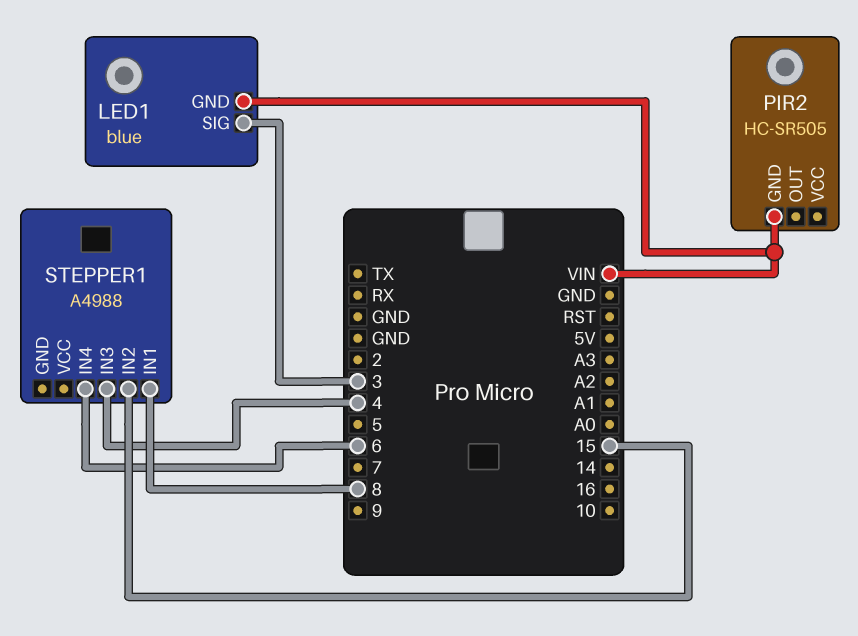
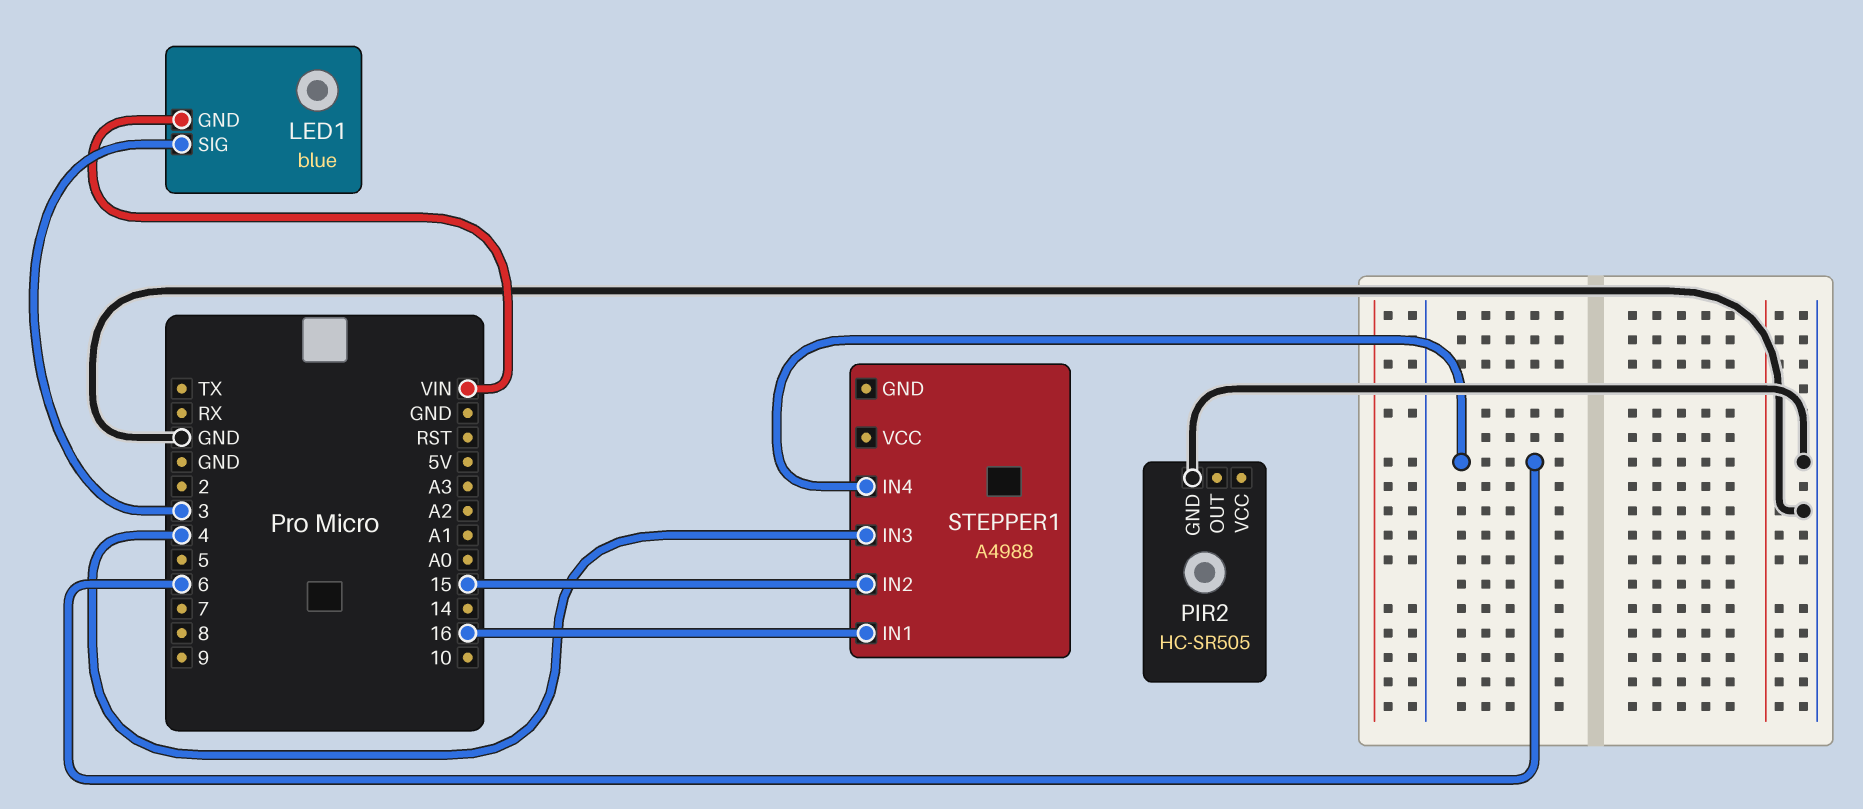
PIR2 pin GND: VIN -> GND
STEPPER1 pin IN1: 8 -> 16

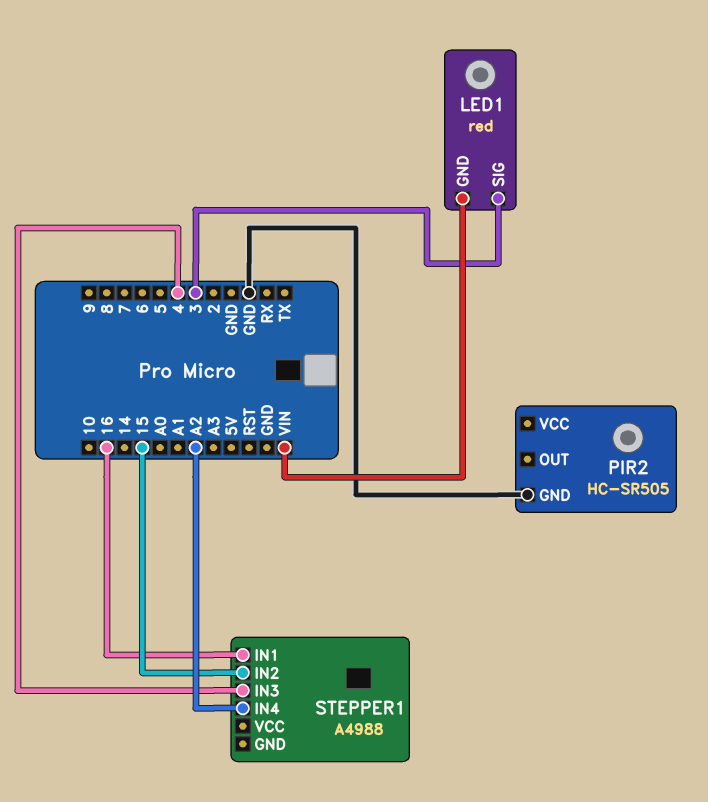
LED1: blue -> red
STEPPER1 pin IN4: 6 -> A2

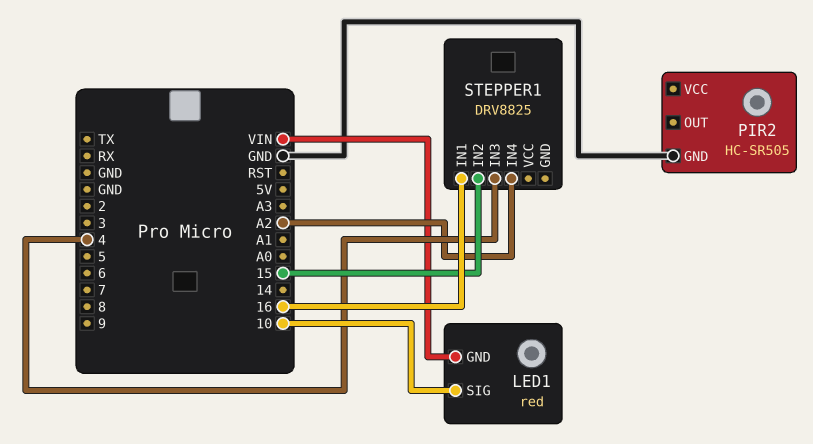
LED1 pin SIG: 3 -> 10
STEPPER1: A4988 -> DRV8825

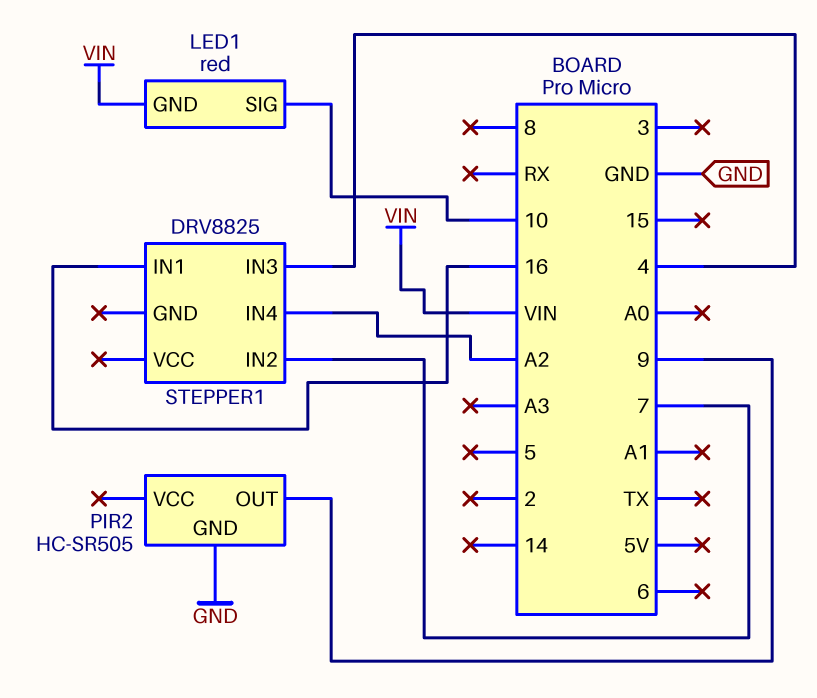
PIR2 pin OUT: none -> 9
STEPPER1 pin IN2: 15 -> 7

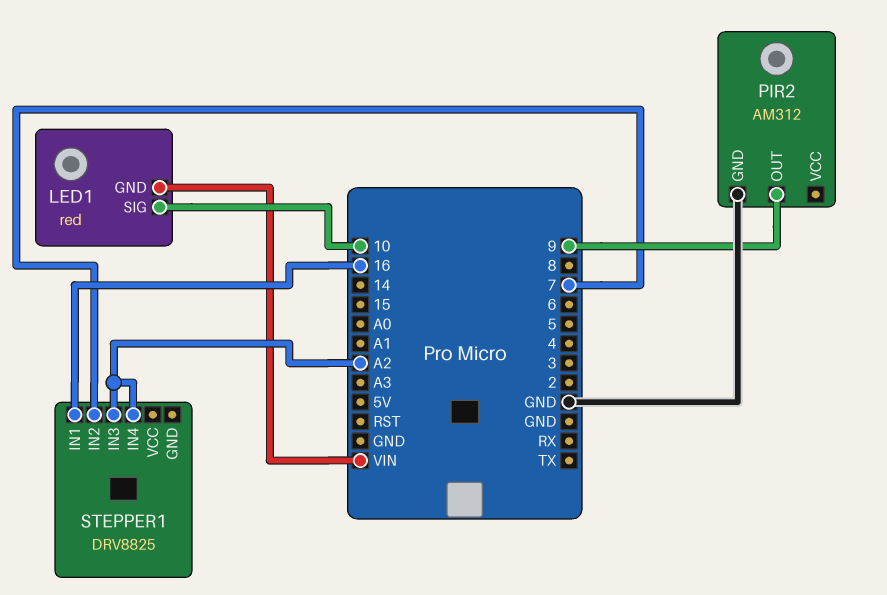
PIR2: HC-SR505 -> AM312
STEPPER1 pin IN3: 4 -> A2

